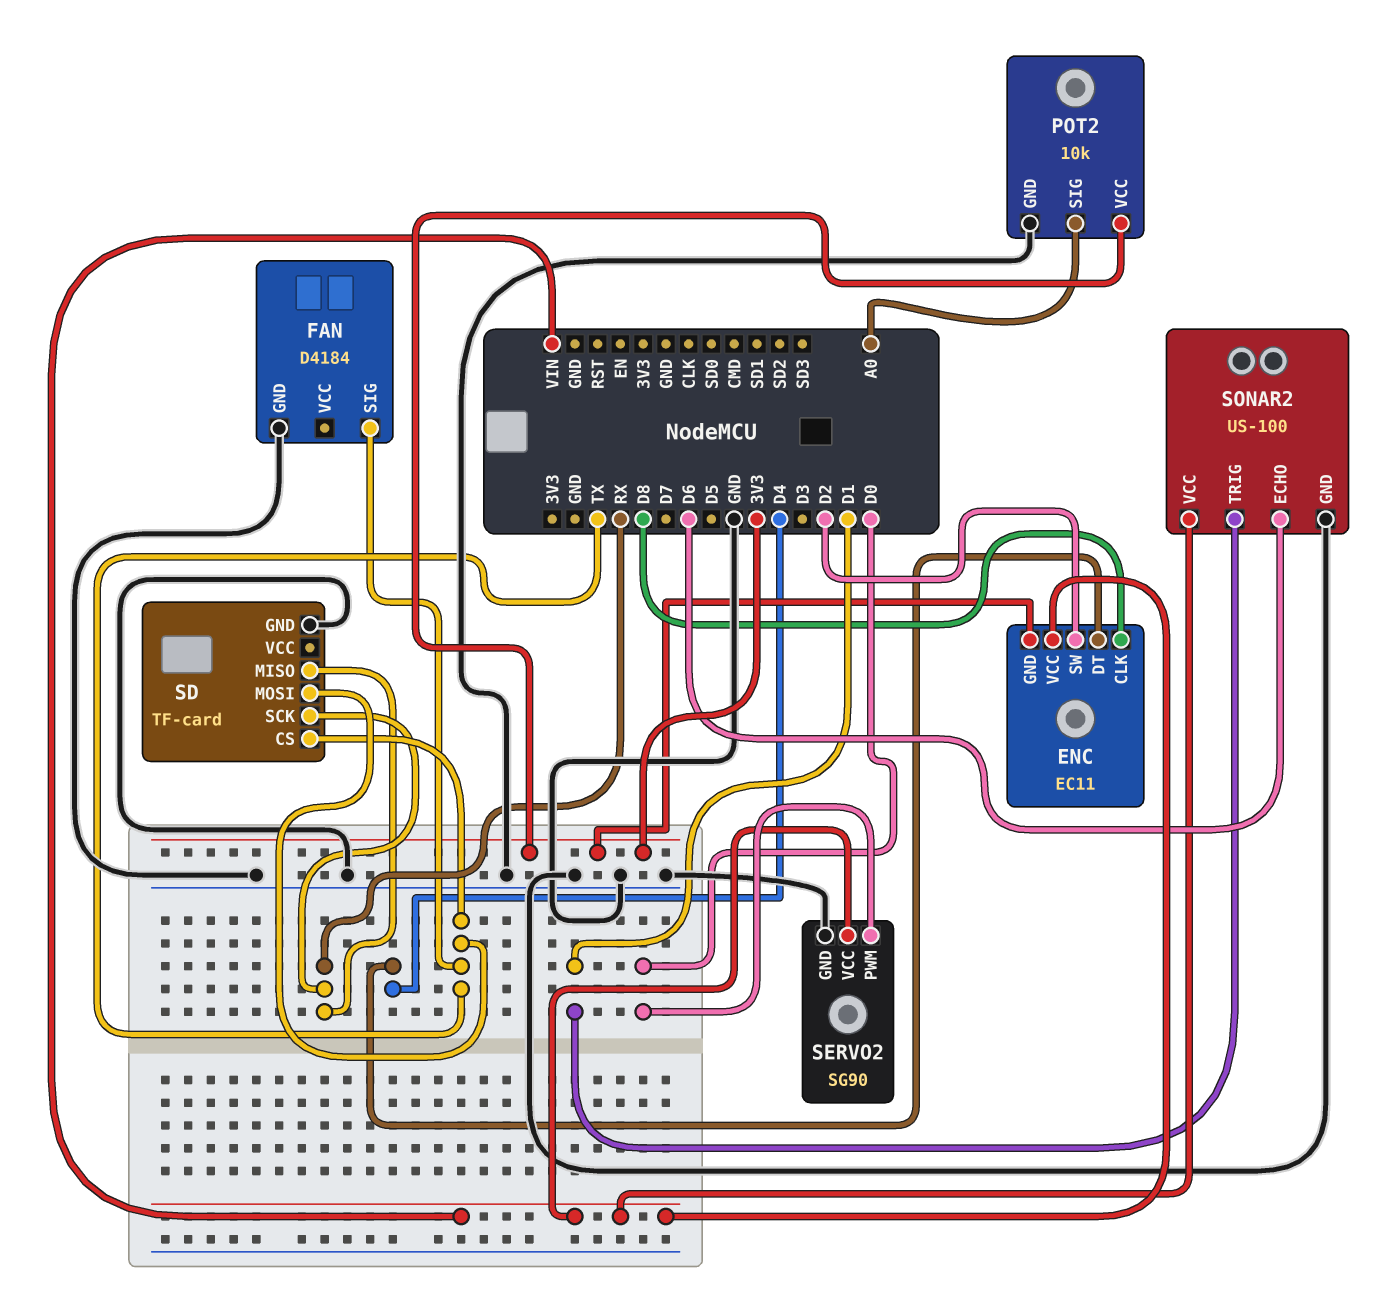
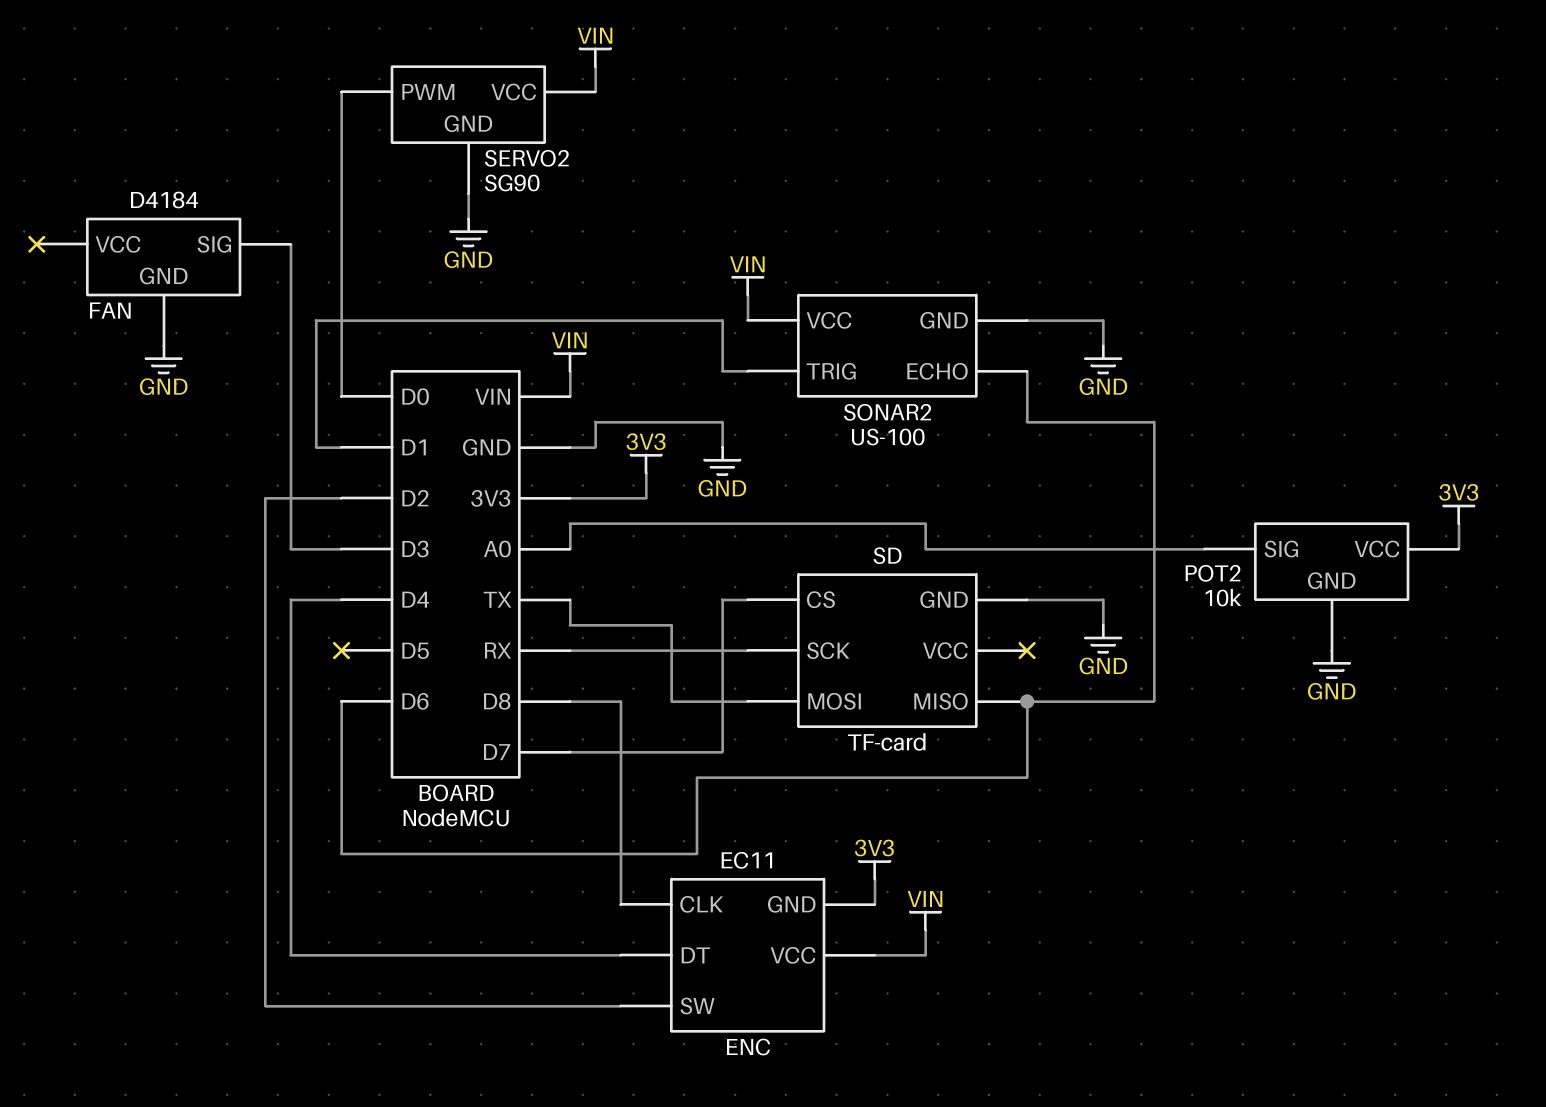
FAN pin SIG: TX -> D3
SD pin CS: TX -> D7
SD pin MISO: RX -> D6

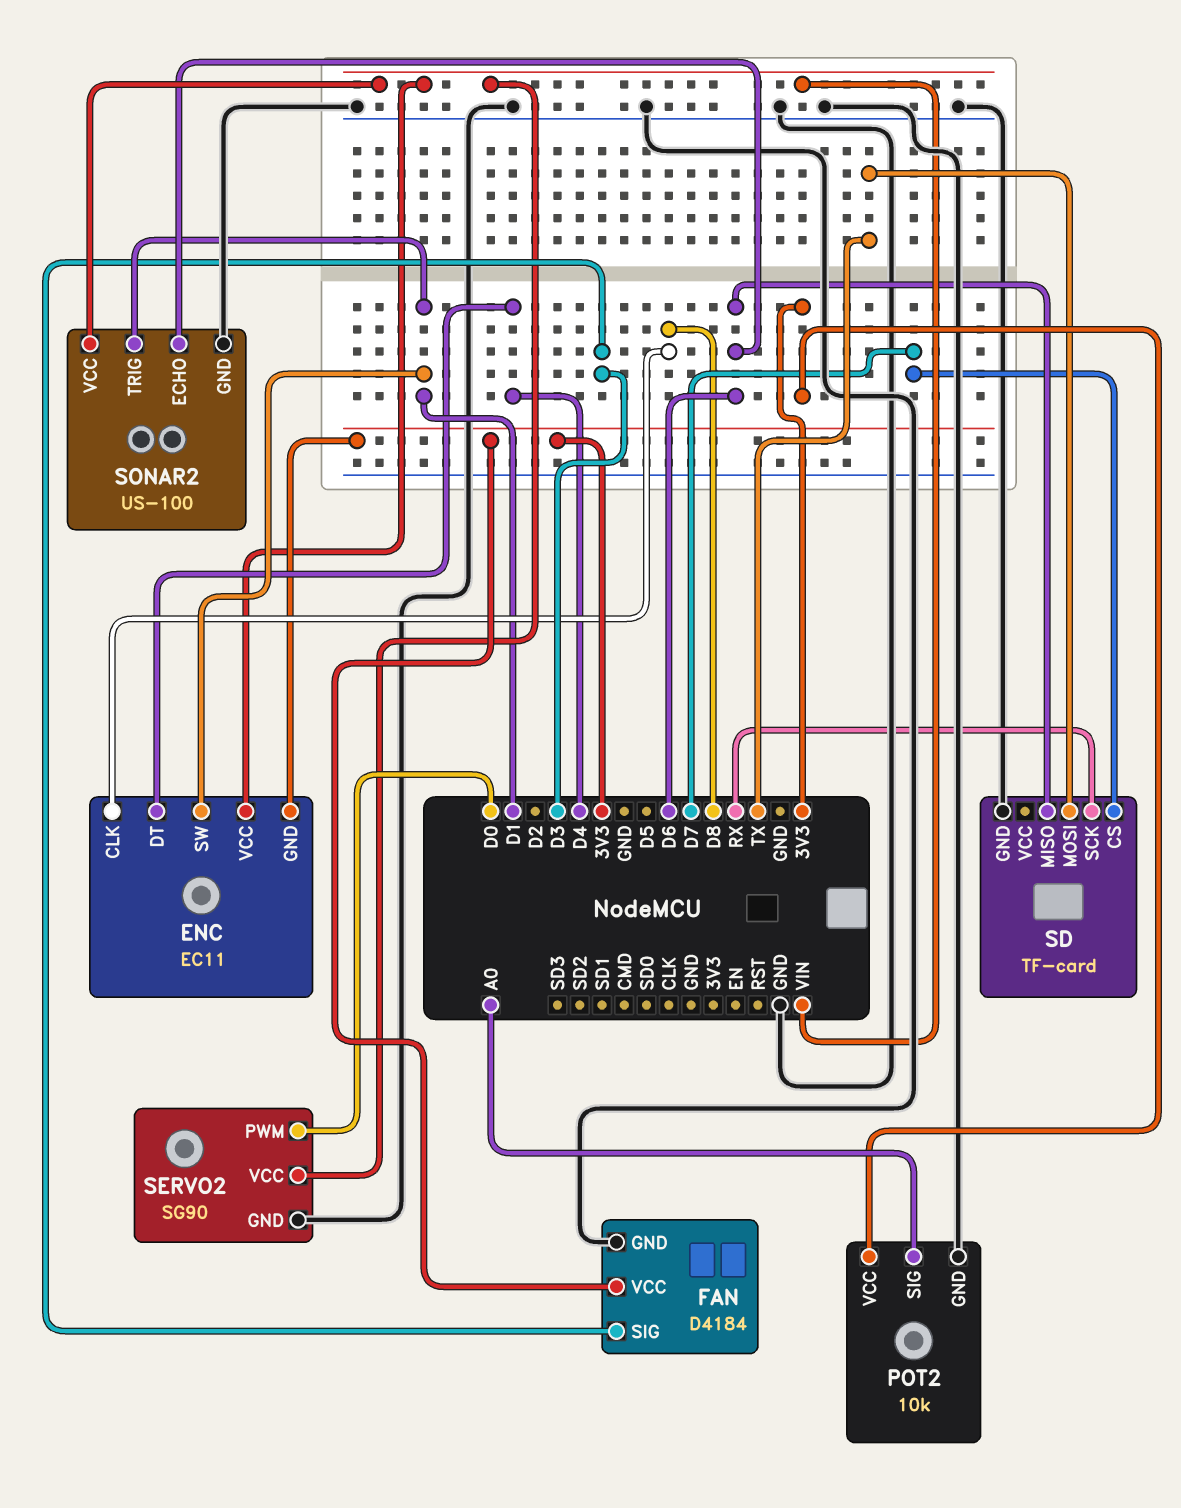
ENC pin SW: D2 -> D1
FAN pin VCC: none -> 3V3

